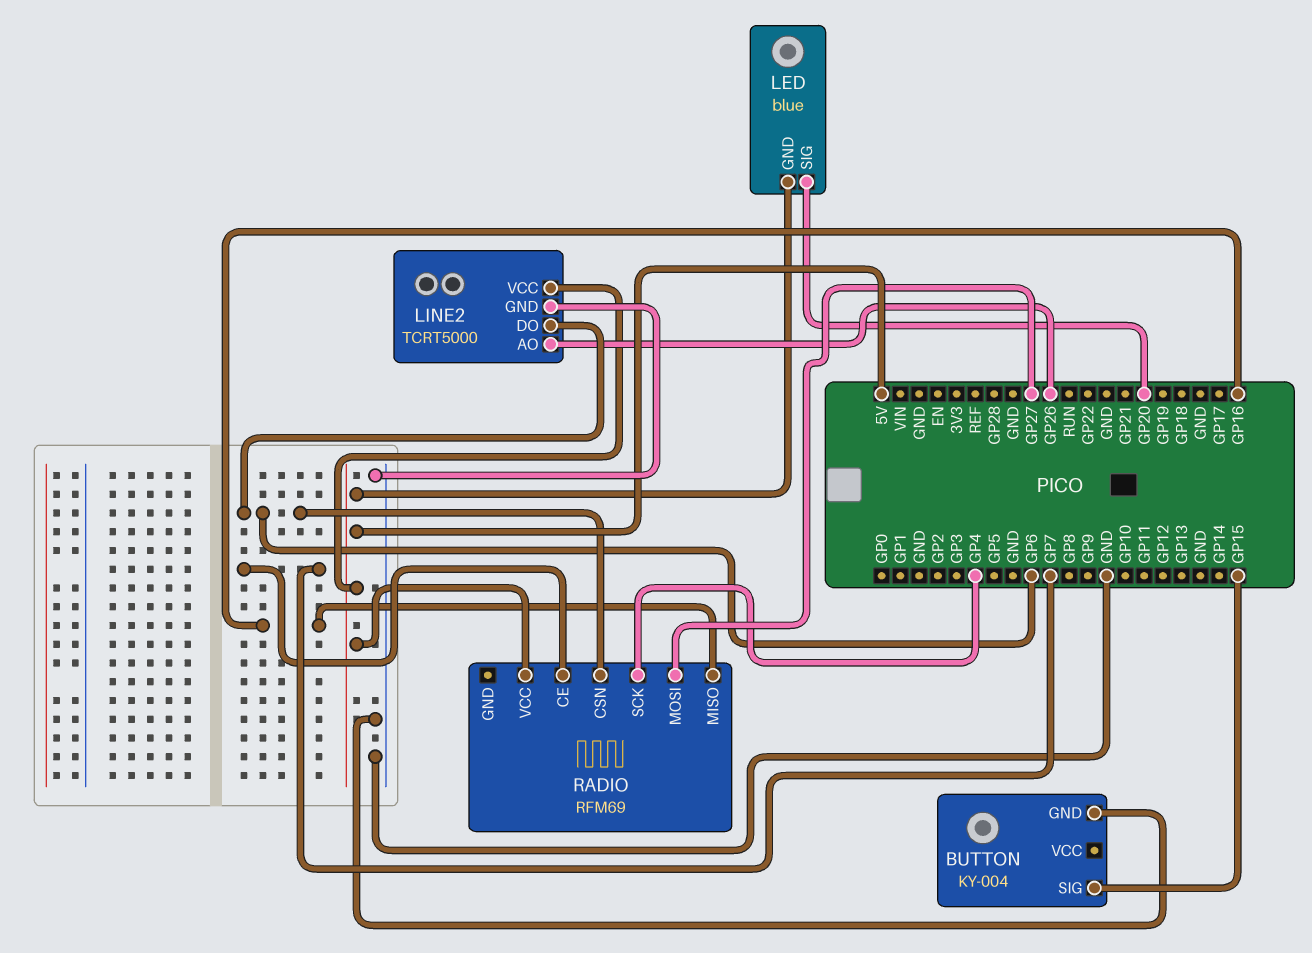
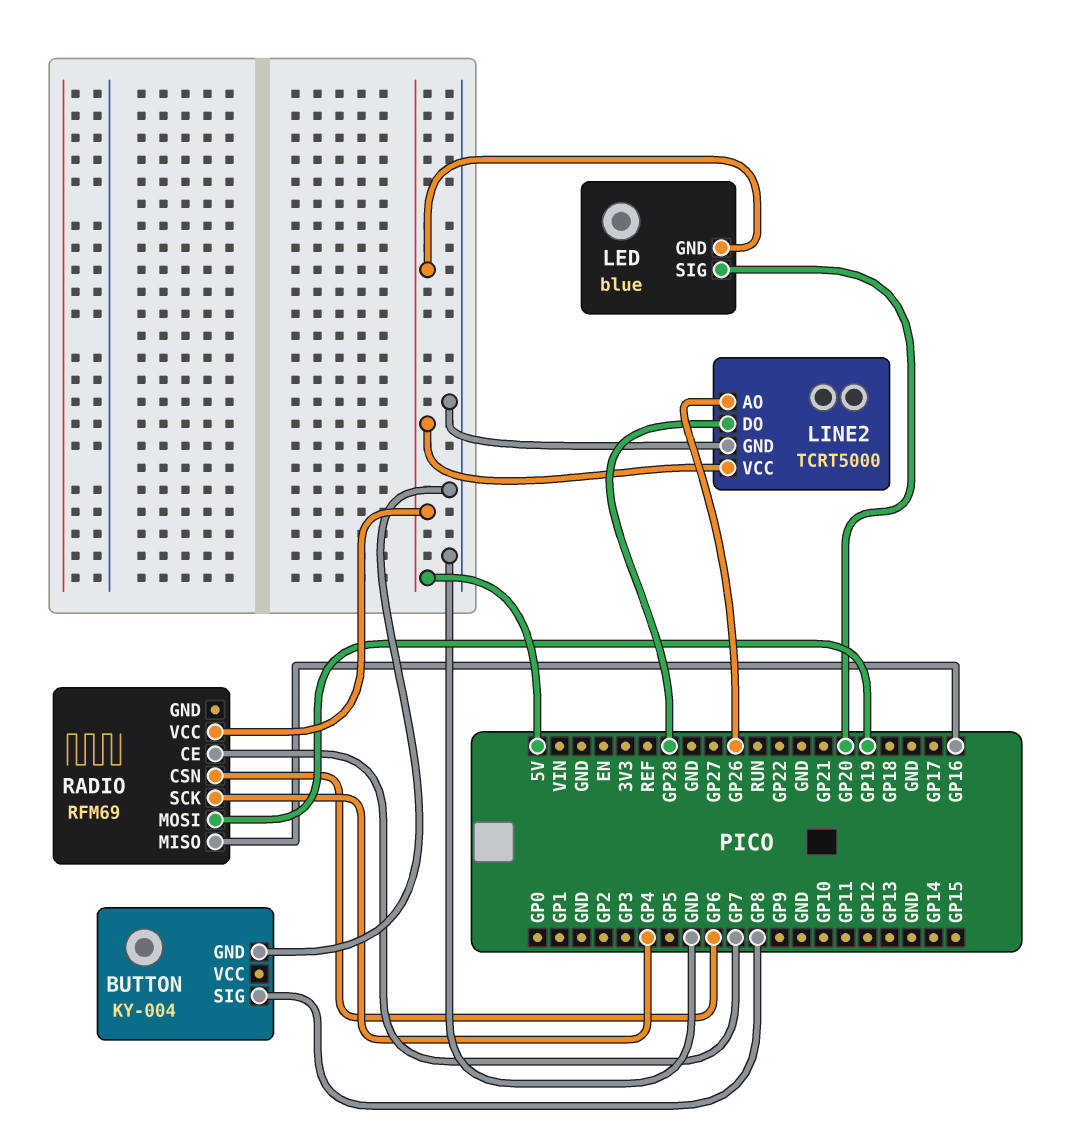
BUTTON pin SIG: GP15 -> GP8
LINE2 pin DO: GP6 -> GP28
RADIO pin MOSI: GP27 -> GP19

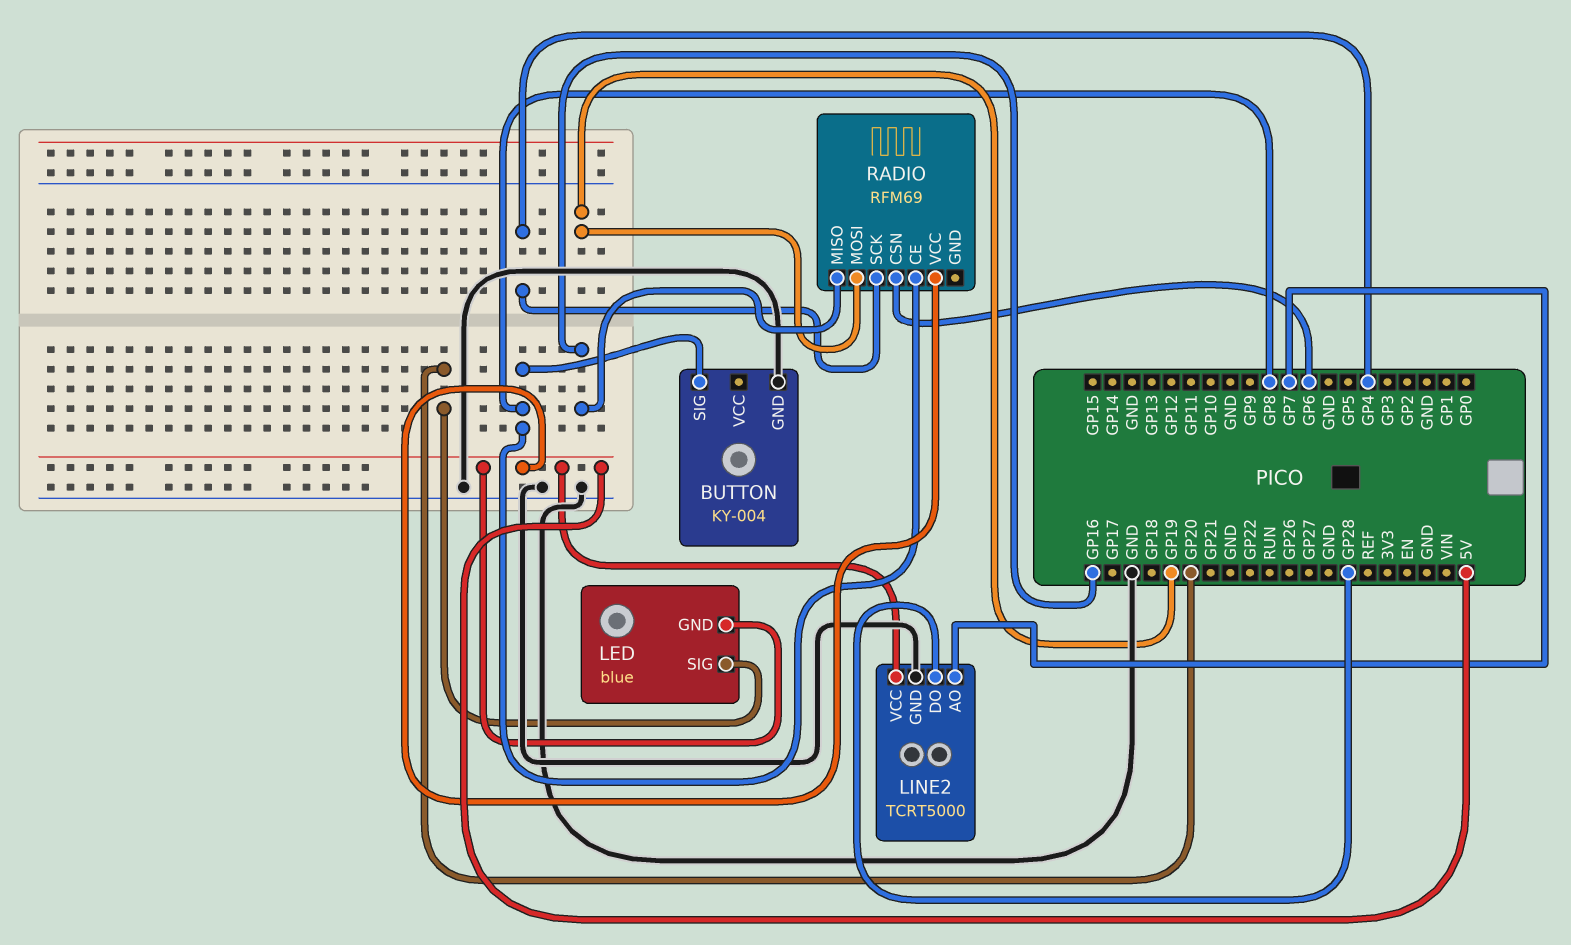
LINE2 pin AO: GP26 -> GP7
RADIO pin CE: GP7 -> GP8

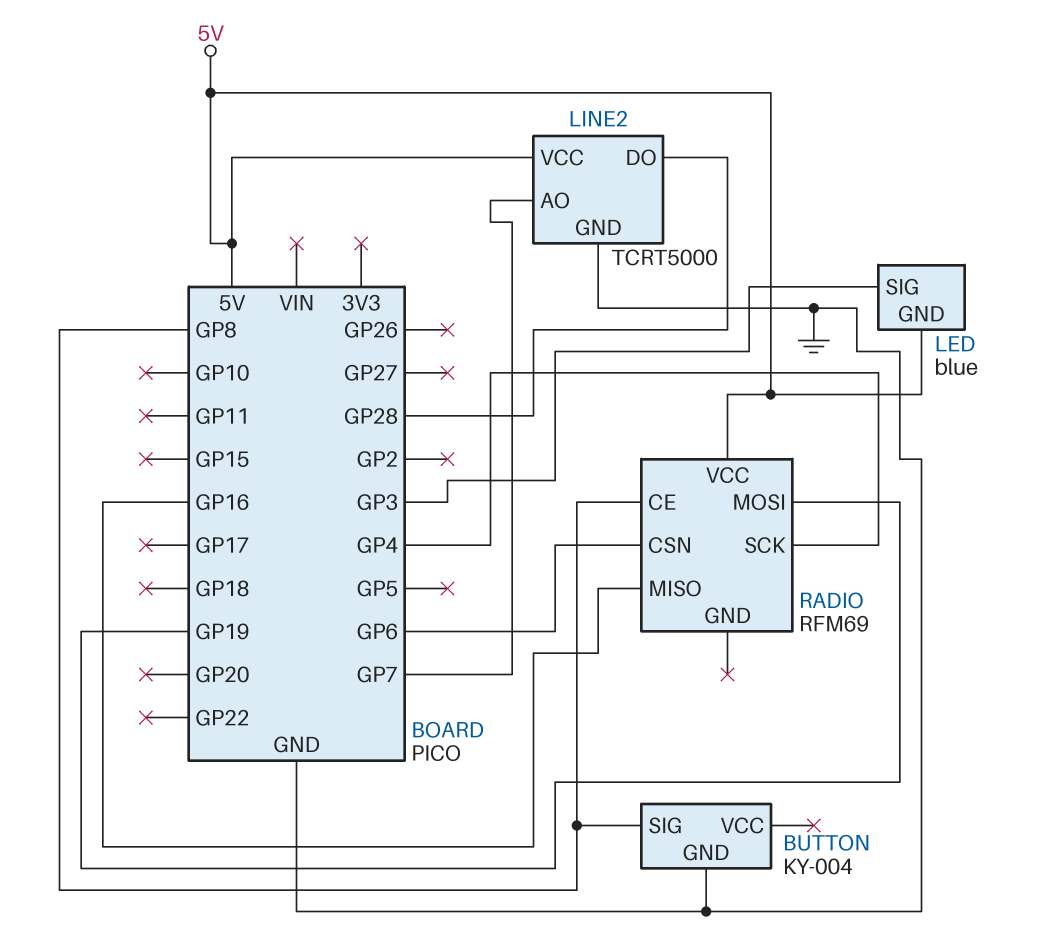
LED pin SIG: GP20 -> GP3

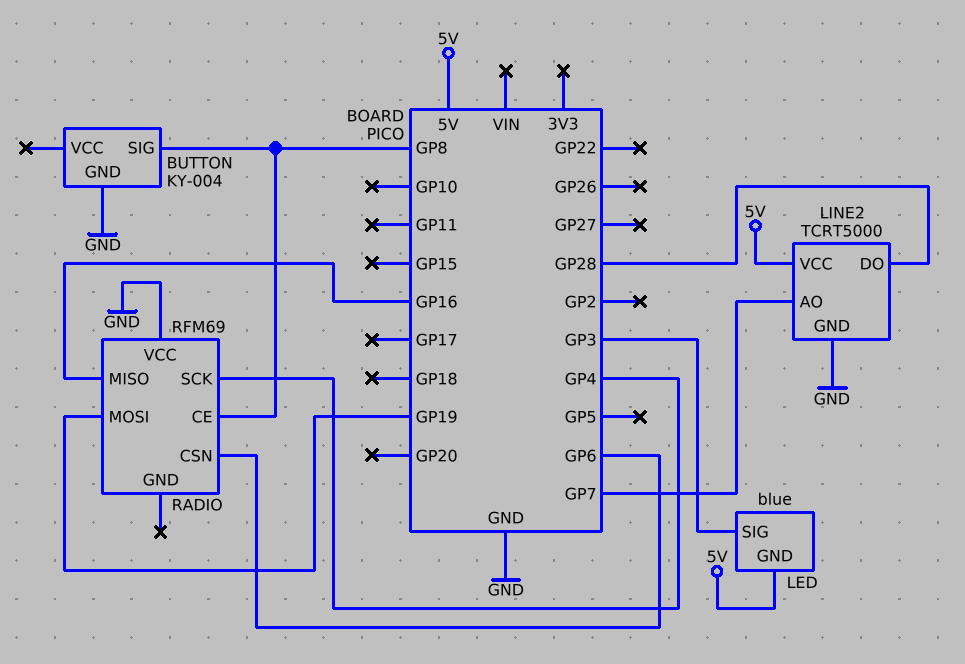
RADIO pin VCC: 5V -> GND

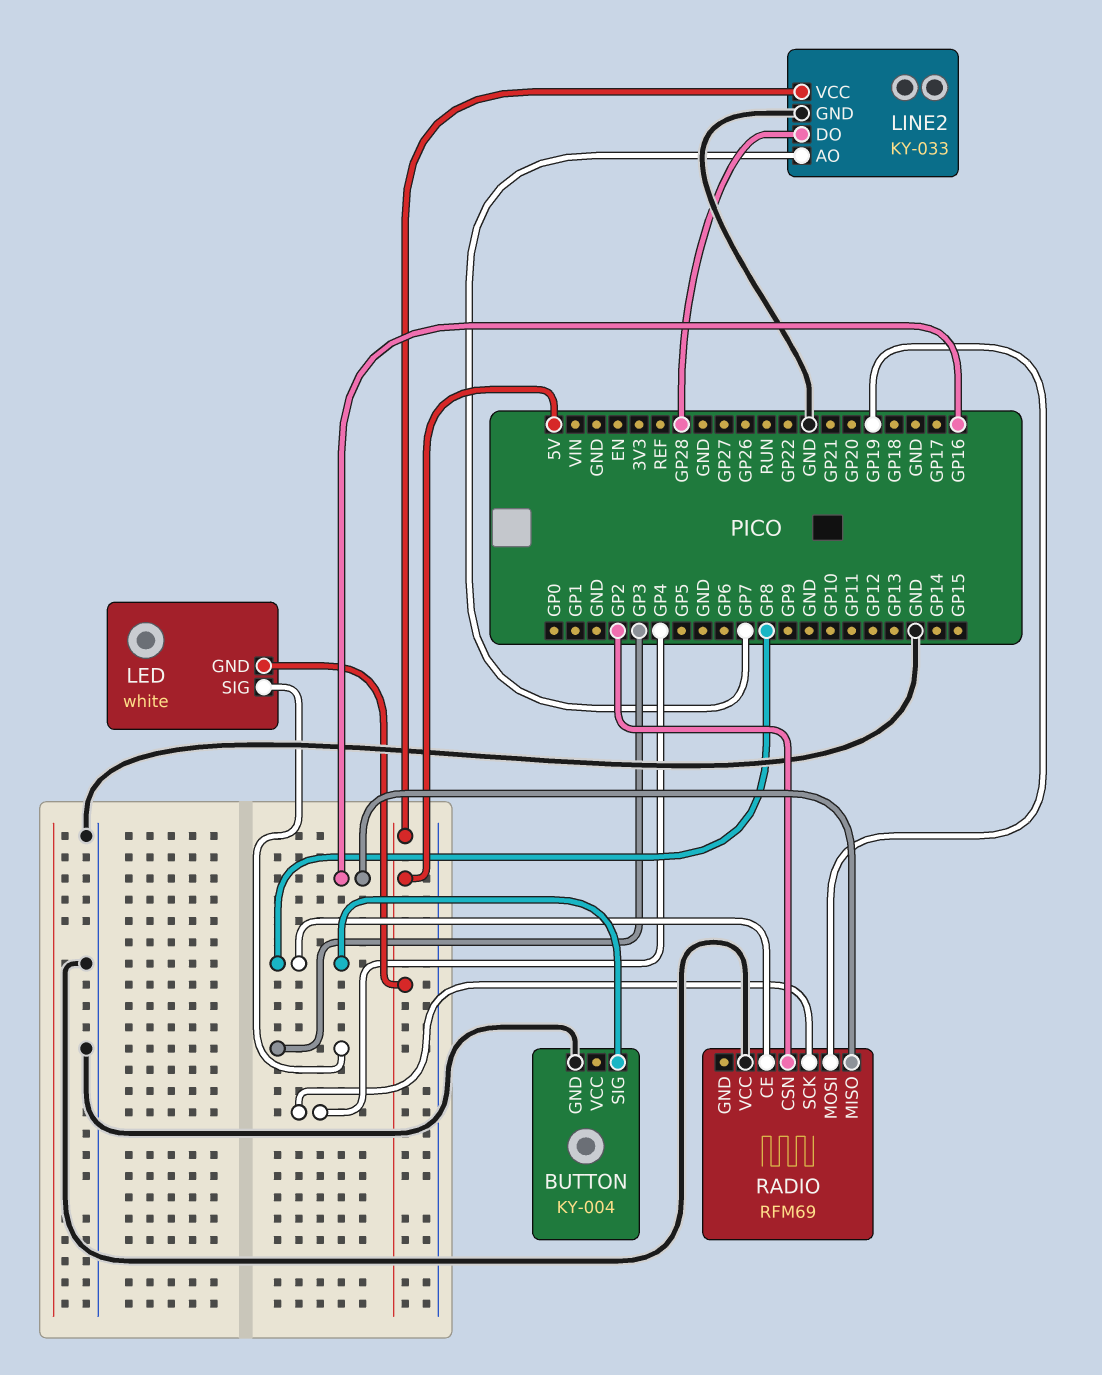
LED: blue -> white
LINE2: TCRT5000 -> KY-033
RADIO pin CSN: GP6 -> GP2

